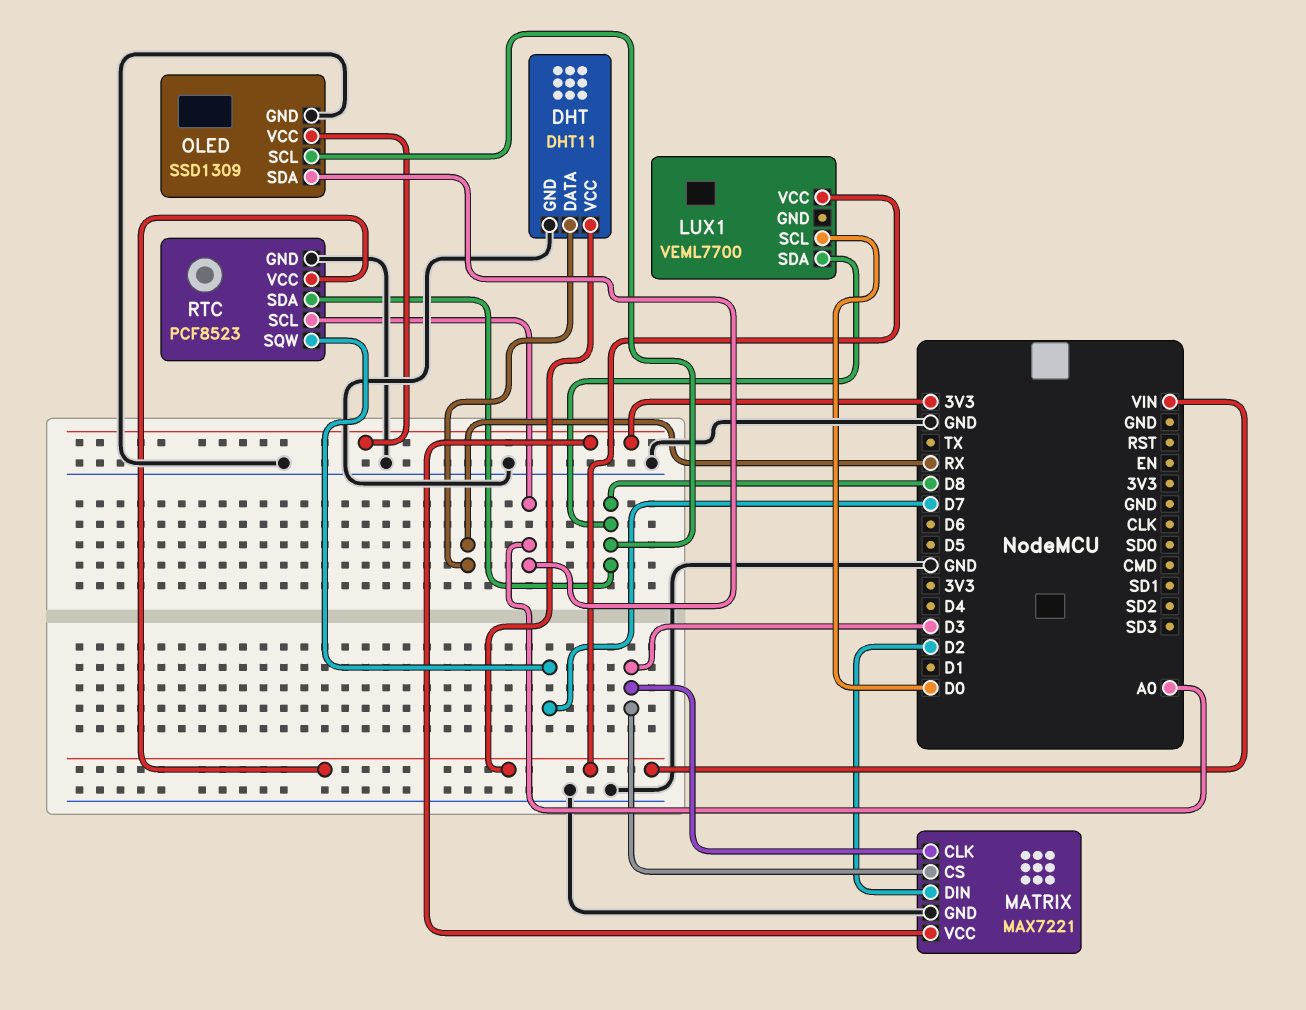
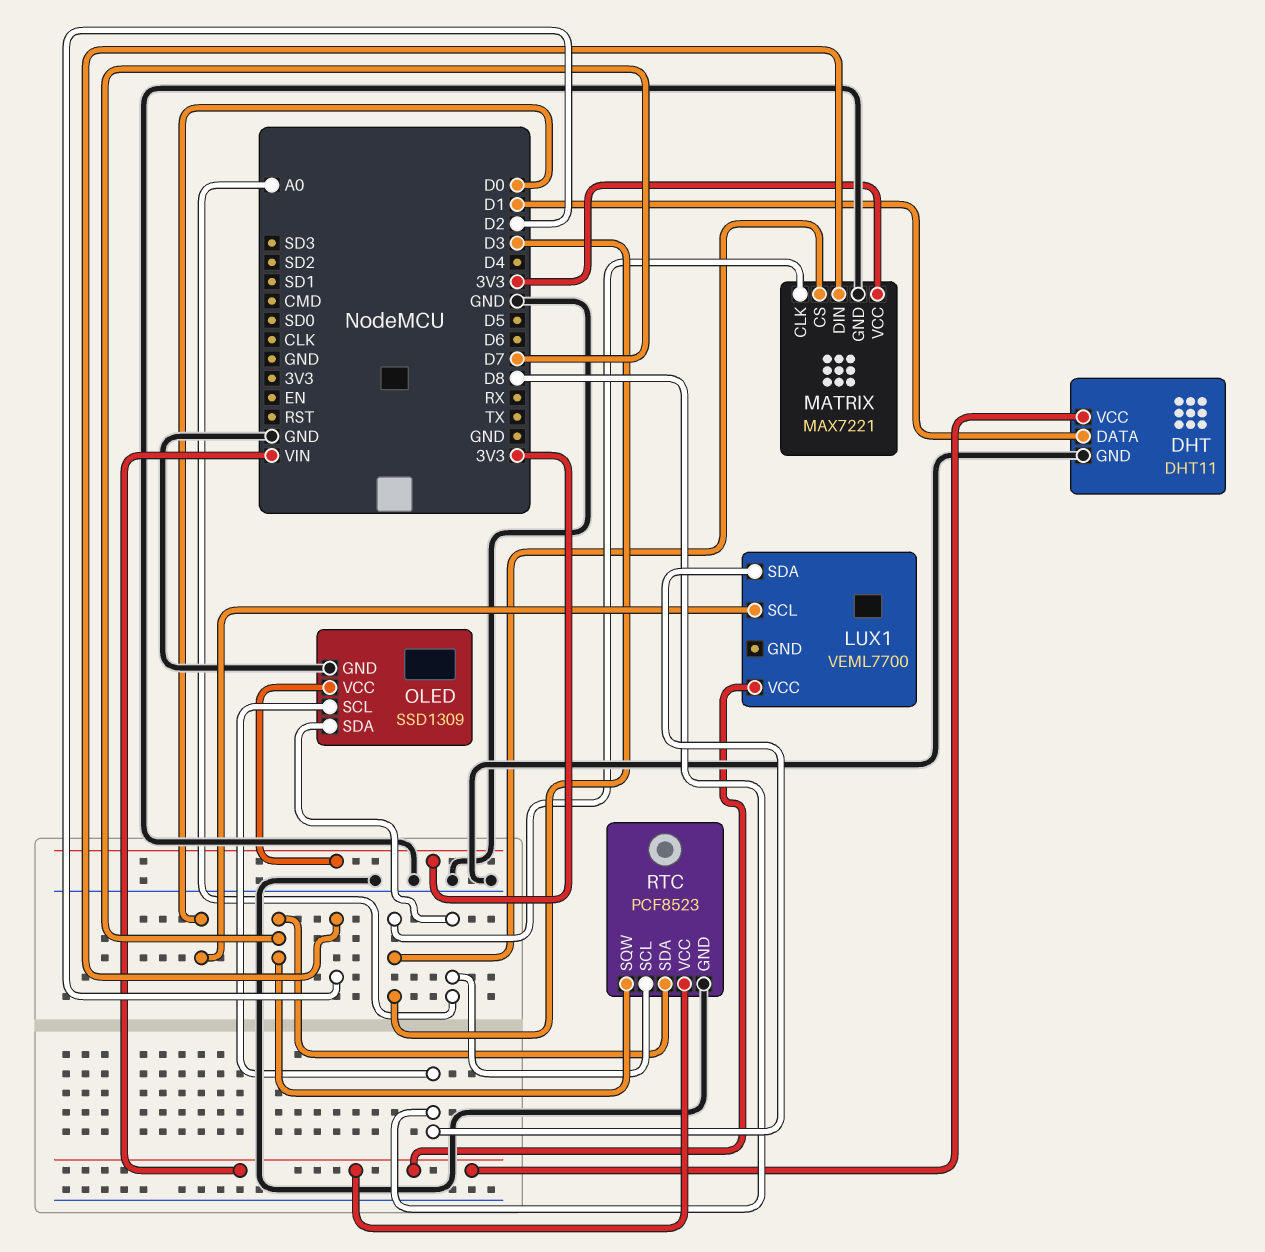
DHT pin DATA: RX -> D1
RTC pin SDA: D8 -> D7

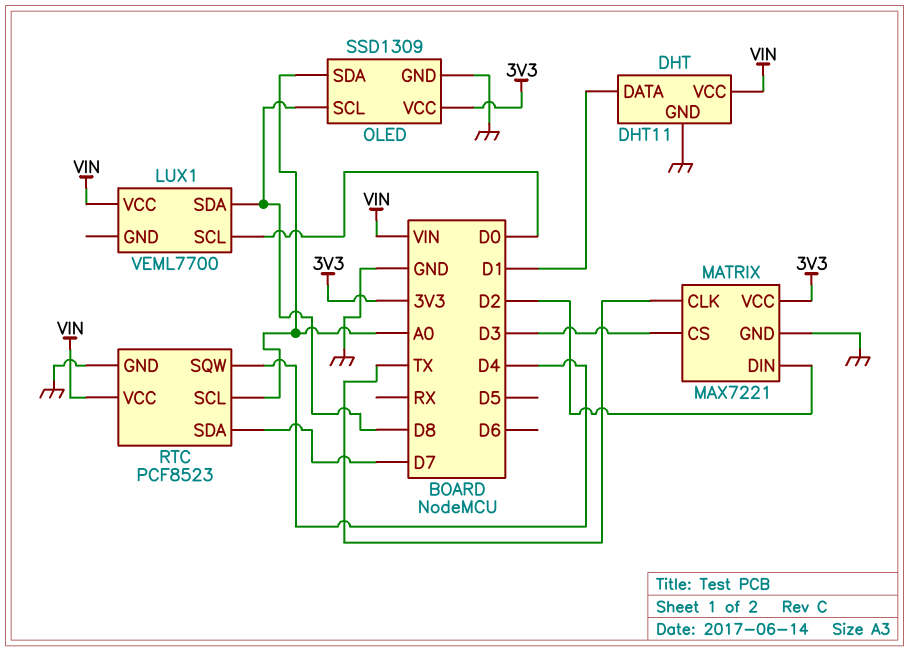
MATRIX pin CLK: D3 -> TX
RTC pin SQW: D7 -> D4

